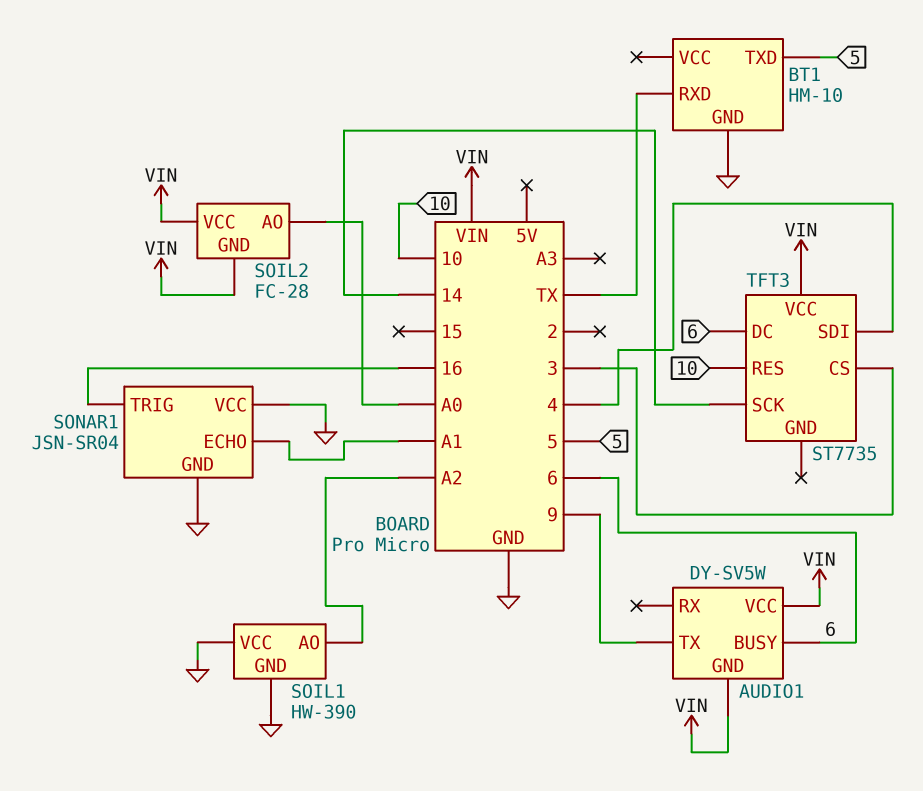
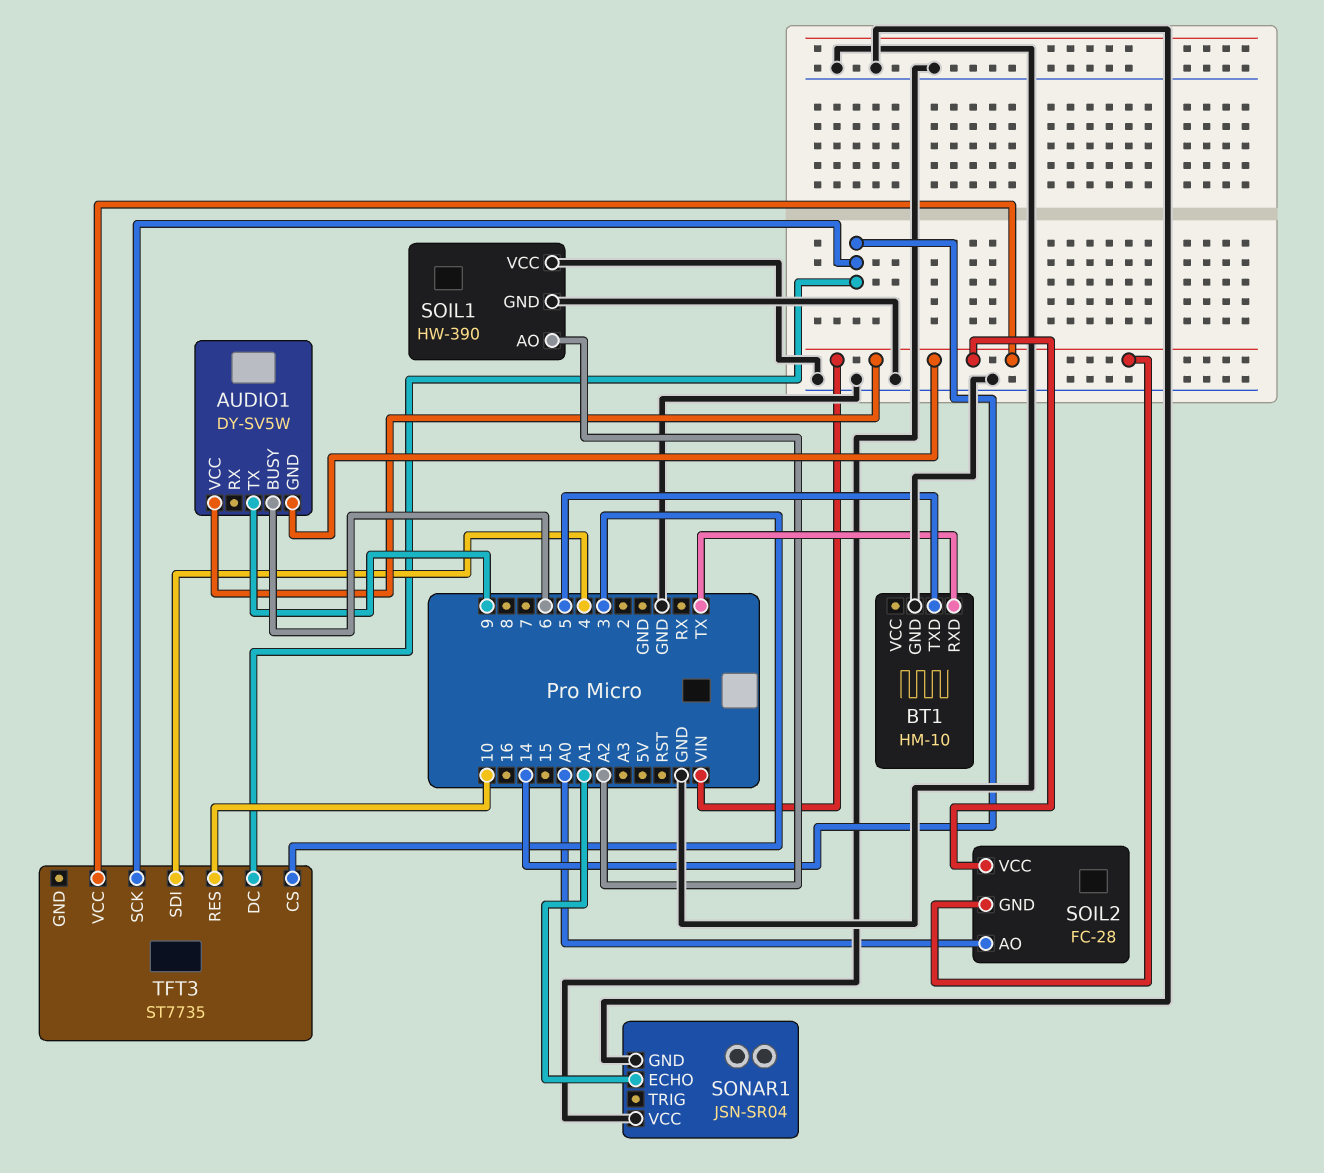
SONAR1 pin TRIG: 16 -> none
TFT3 pin DC: 6 -> 14

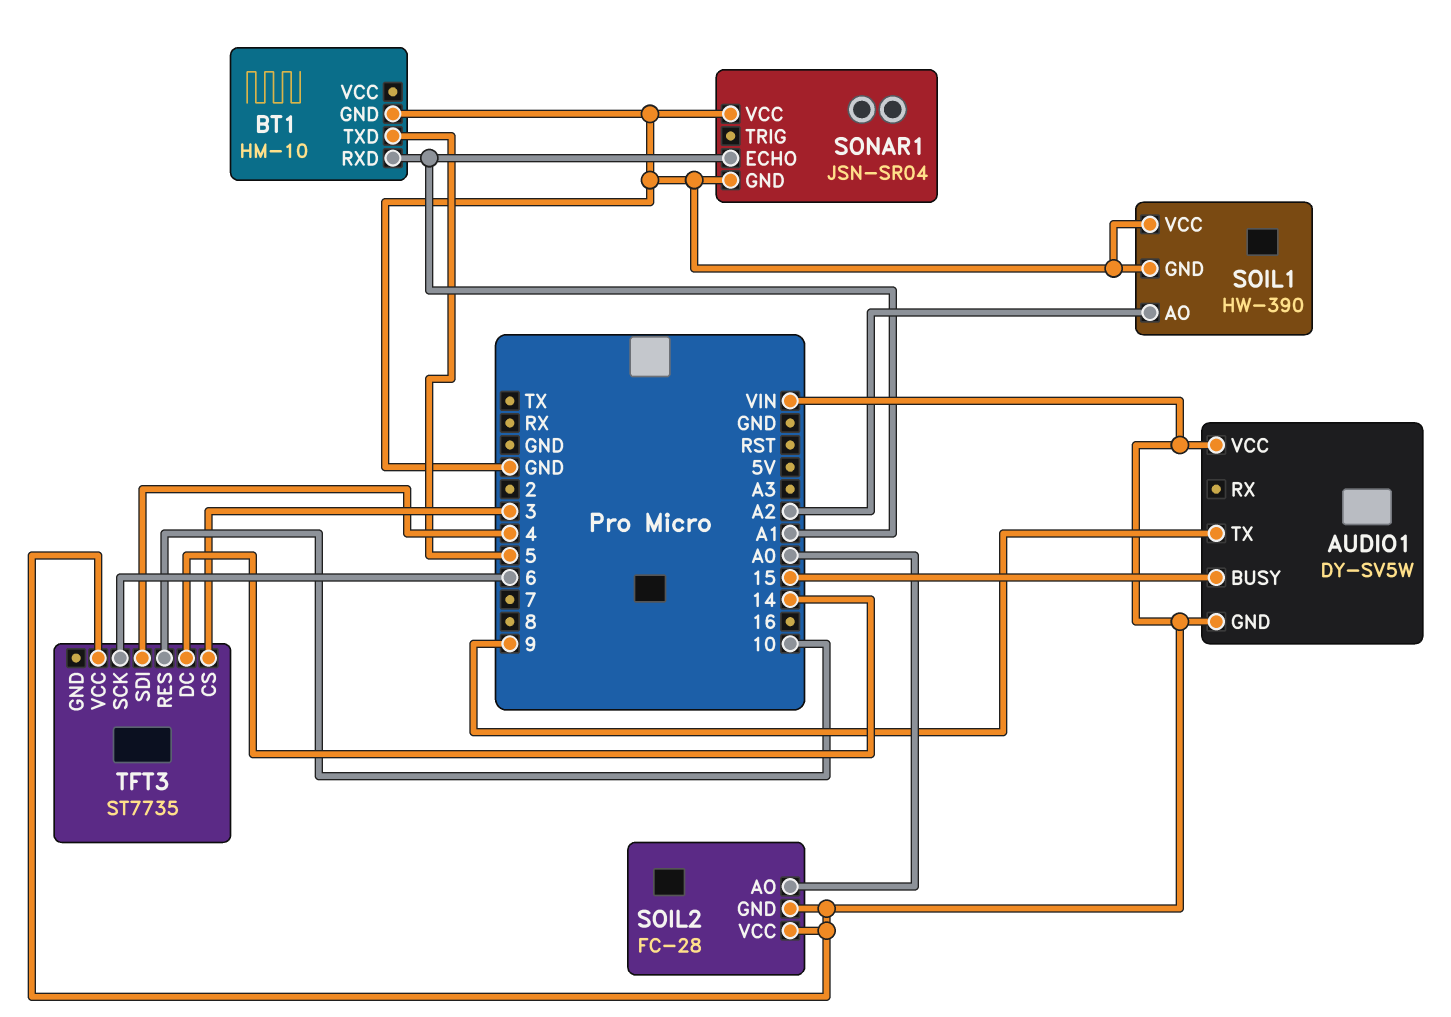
AUDIO1 pin BUSY: 6 -> 15
BT1 pin RXD: TX -> A1
TFT3 pin SCK: 14 -> 6

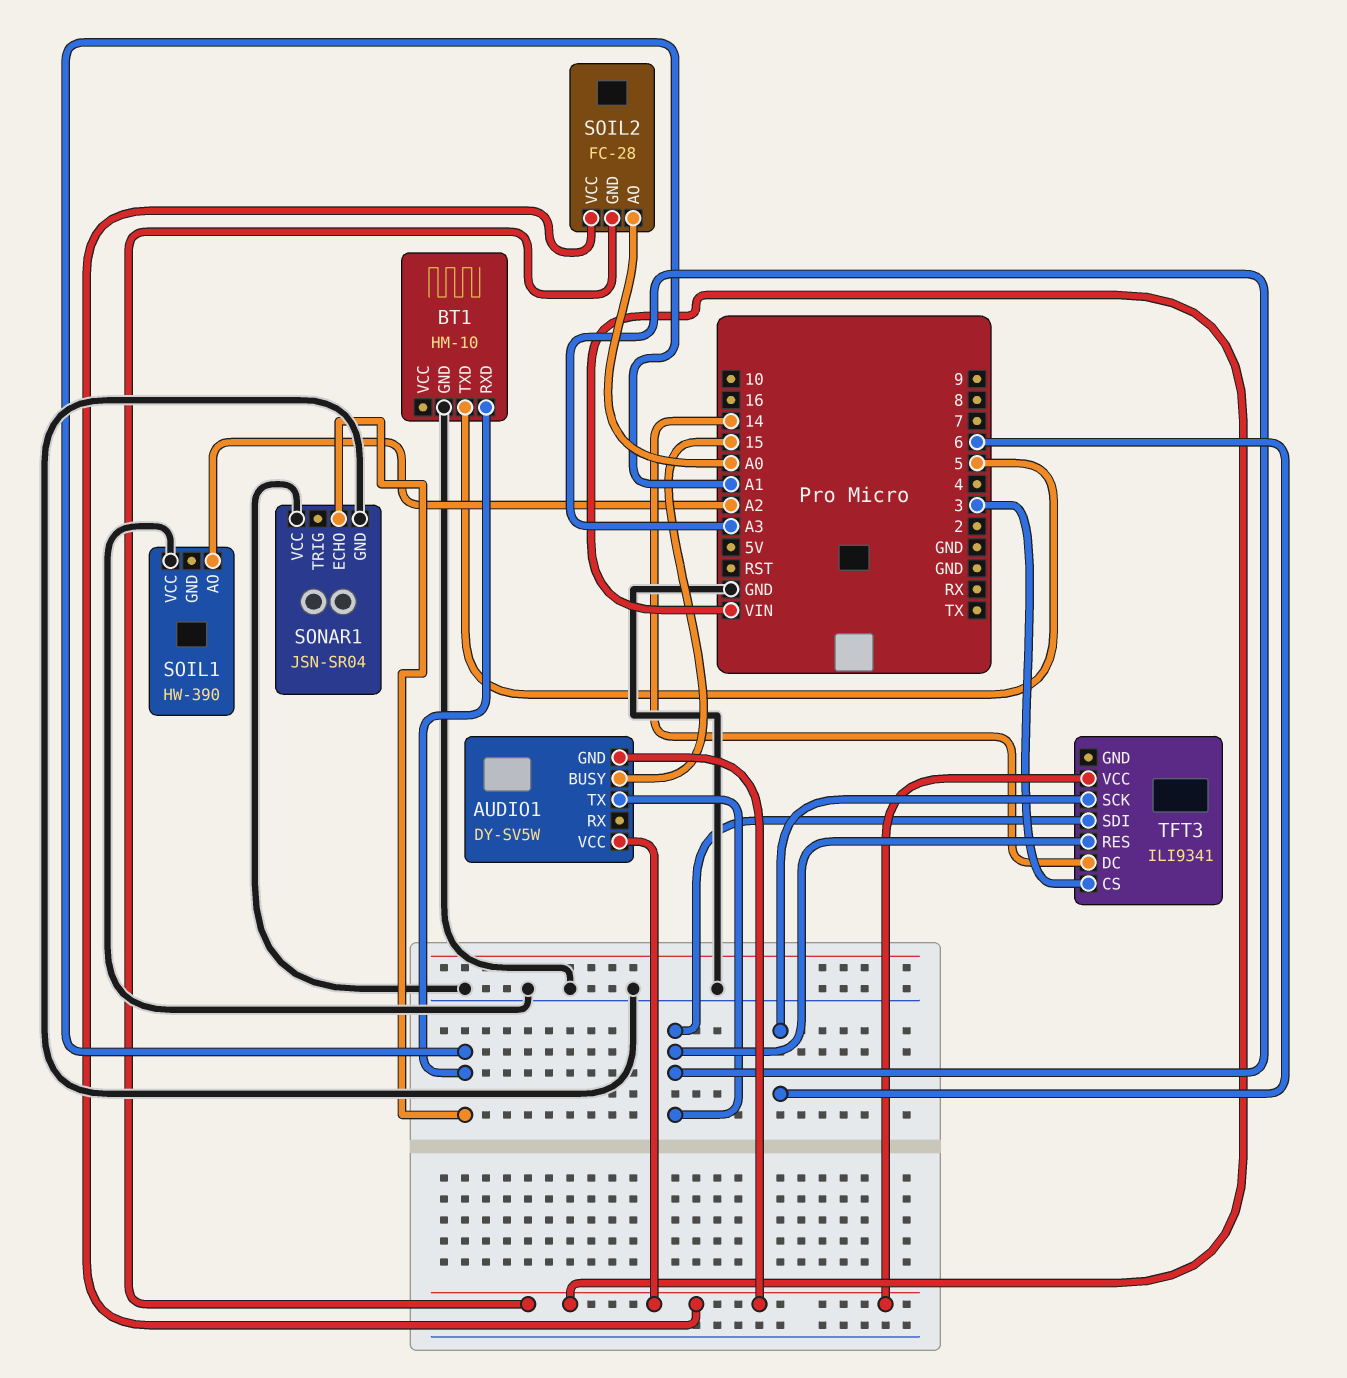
AUDIO1 pin TX: 9 -> A3
SOIL1 pin GND: GND -> none
TFT3: ST7735 -> ILI9341
TFT3 pin RES: 10 -> A3
TFT3 pin SDI: 4 -> A3

